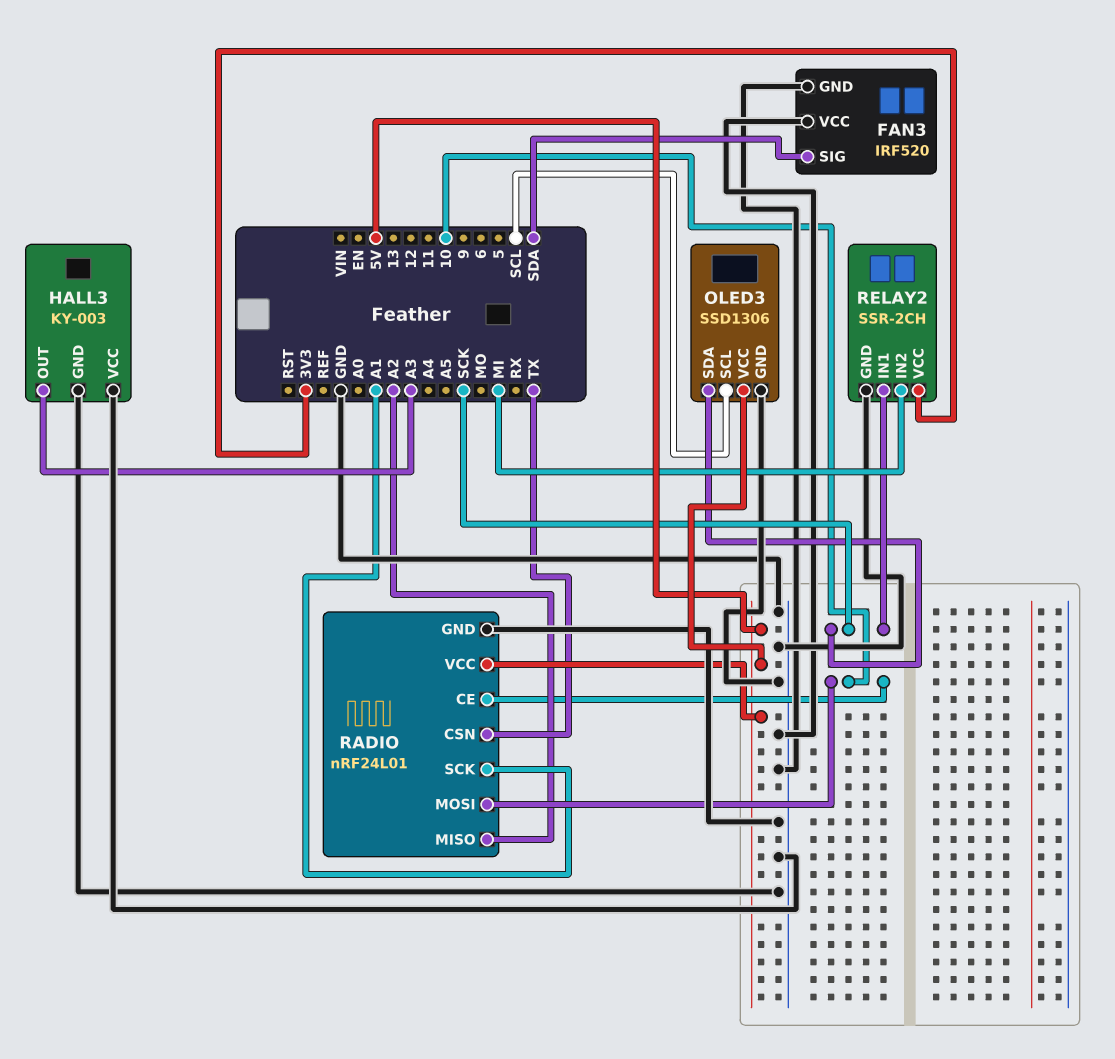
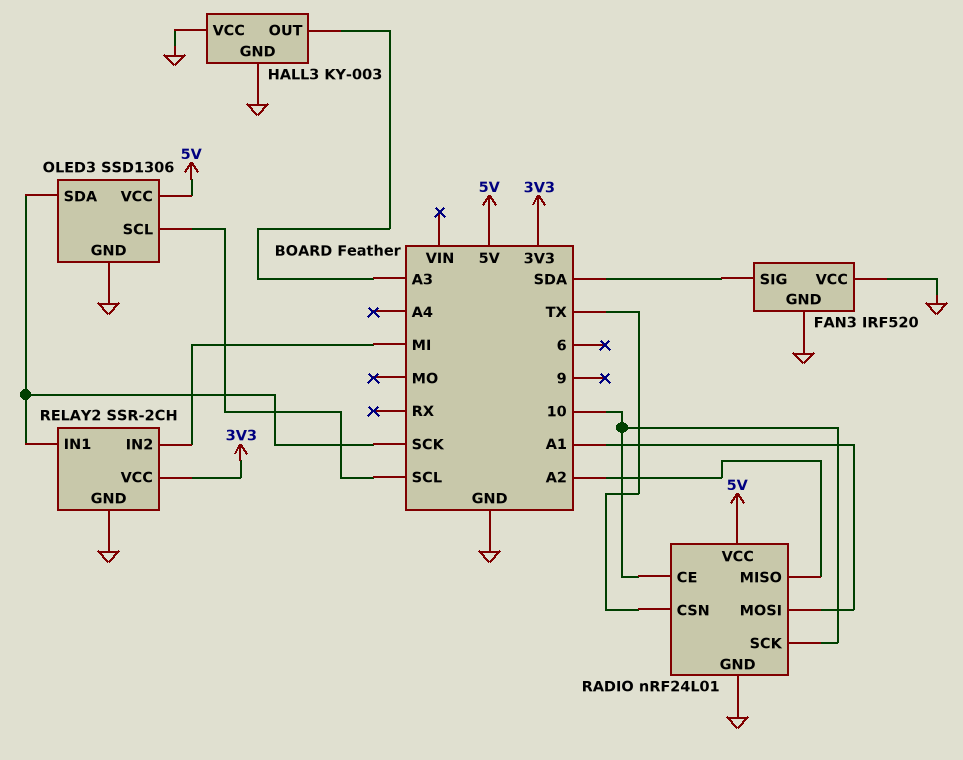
RADIO pin MOSI: 10 -> A1
RADIO pin SCK: A1 -> 10

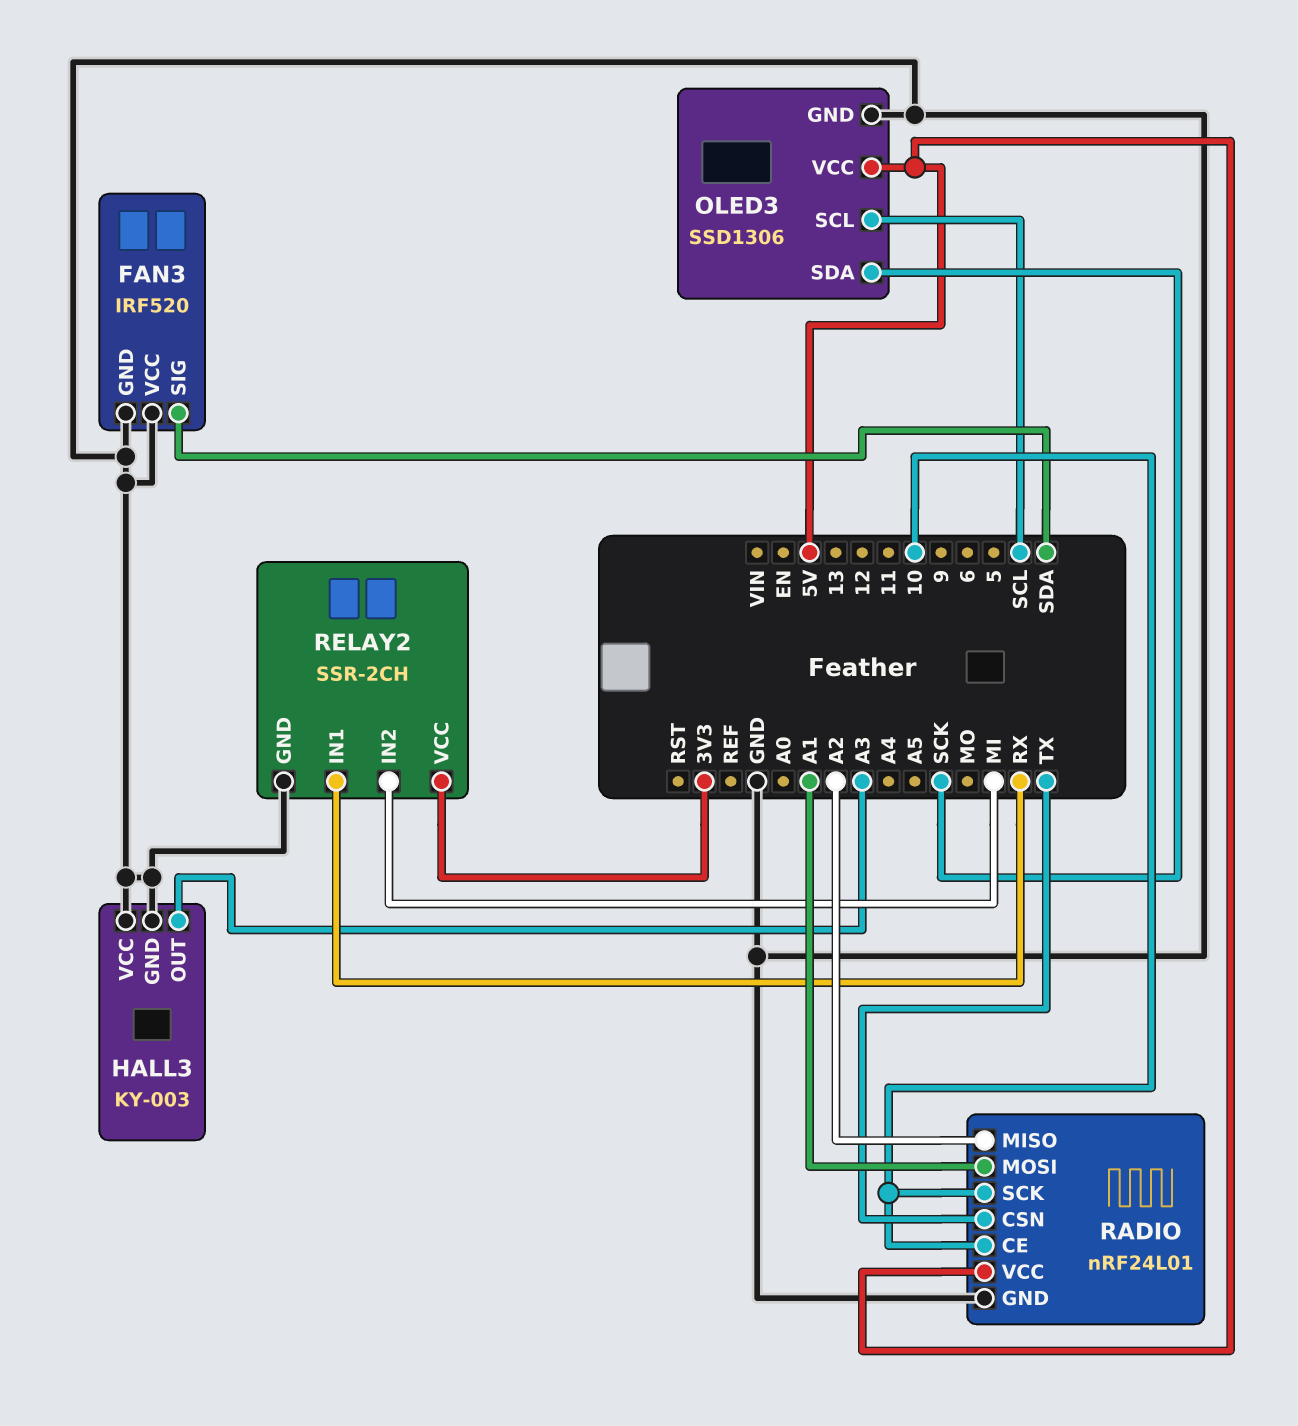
RELAY2 pin IN1: SCK -> RX

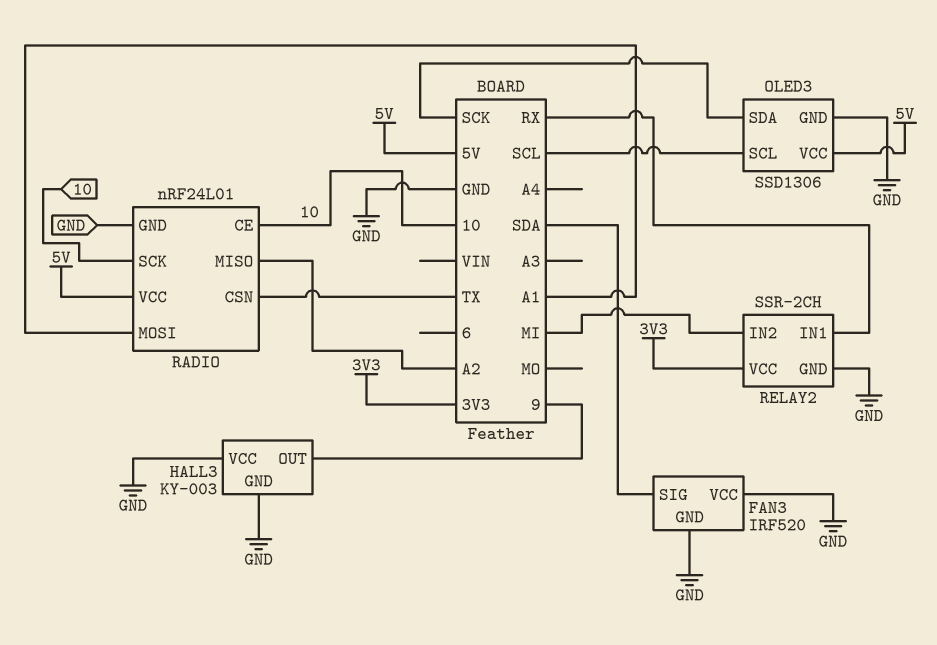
HALL3 pin OUT: A3 -> 9

